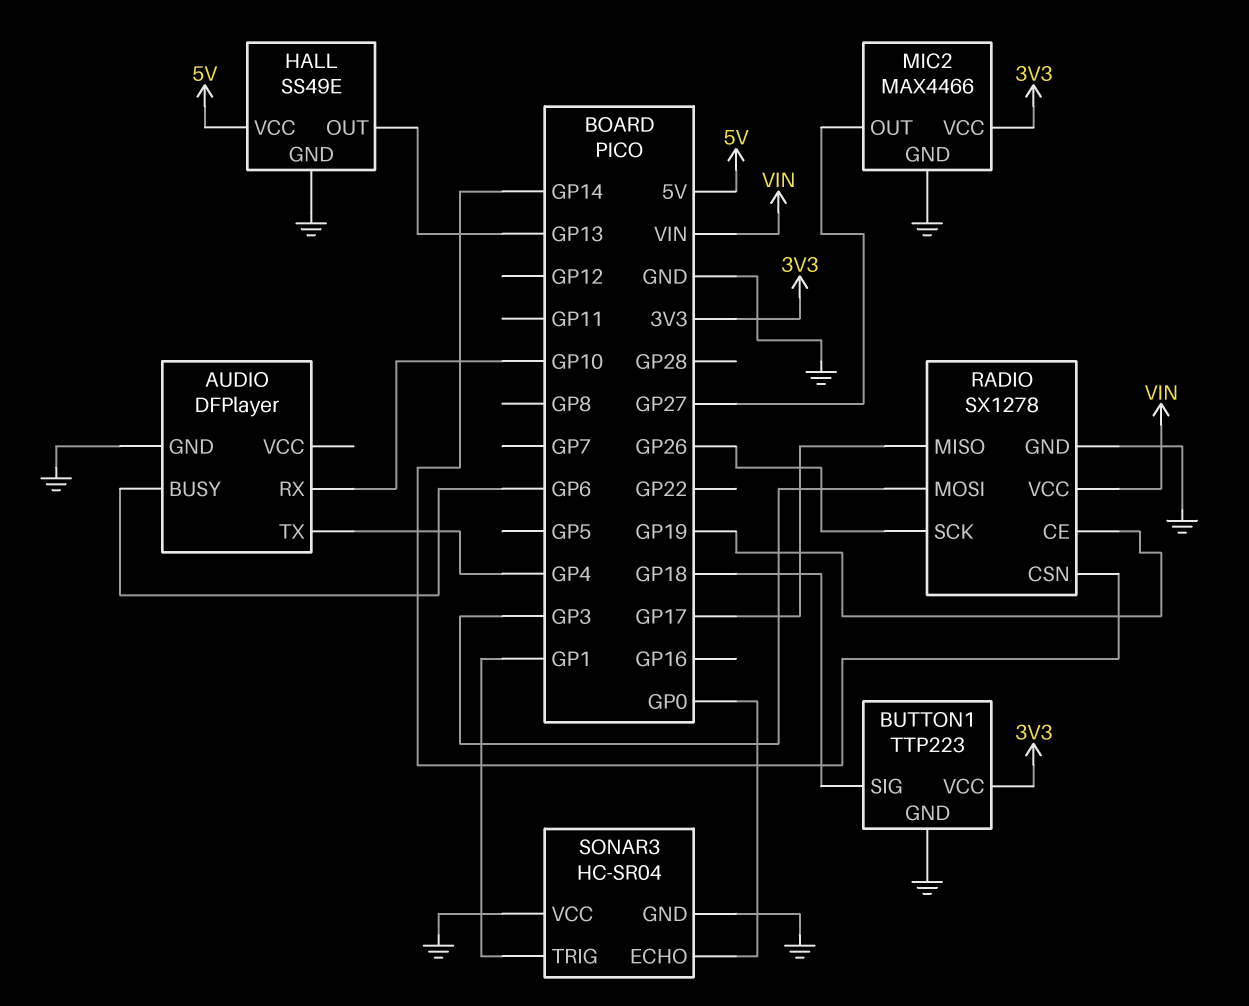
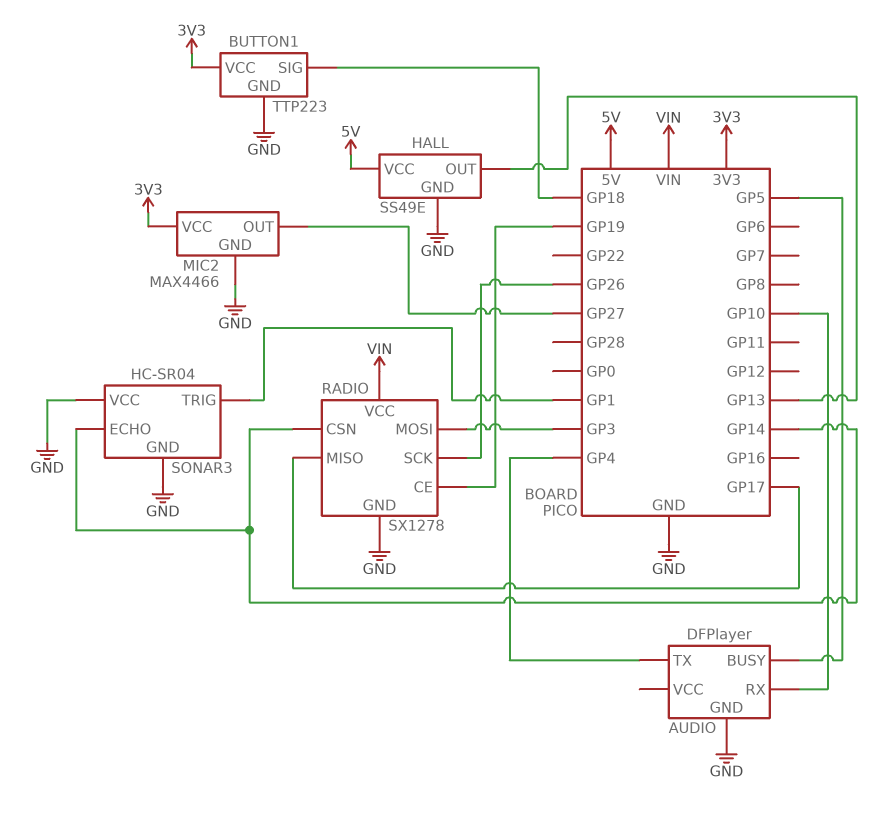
AUDIO pin BUSY: GP6 -> GP5
SONAR3 pin ECHO: GP0 -> GP14

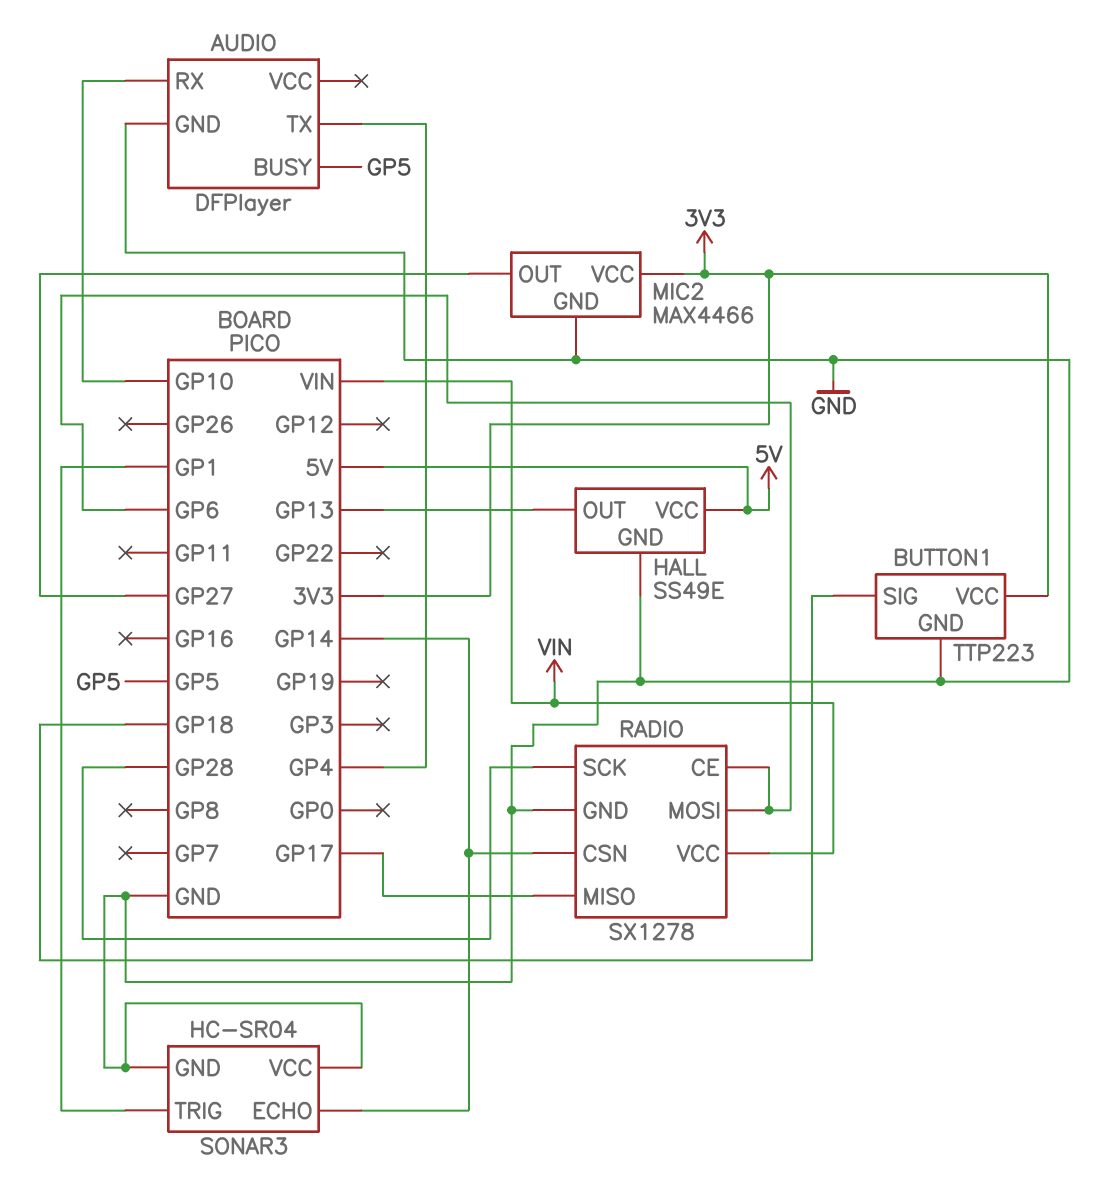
RADIO pin CE: GP19 -> GP6
RADIO pin MOSI: GP3 -> GP6
RADIO pin SCK: GP26 -> GP28

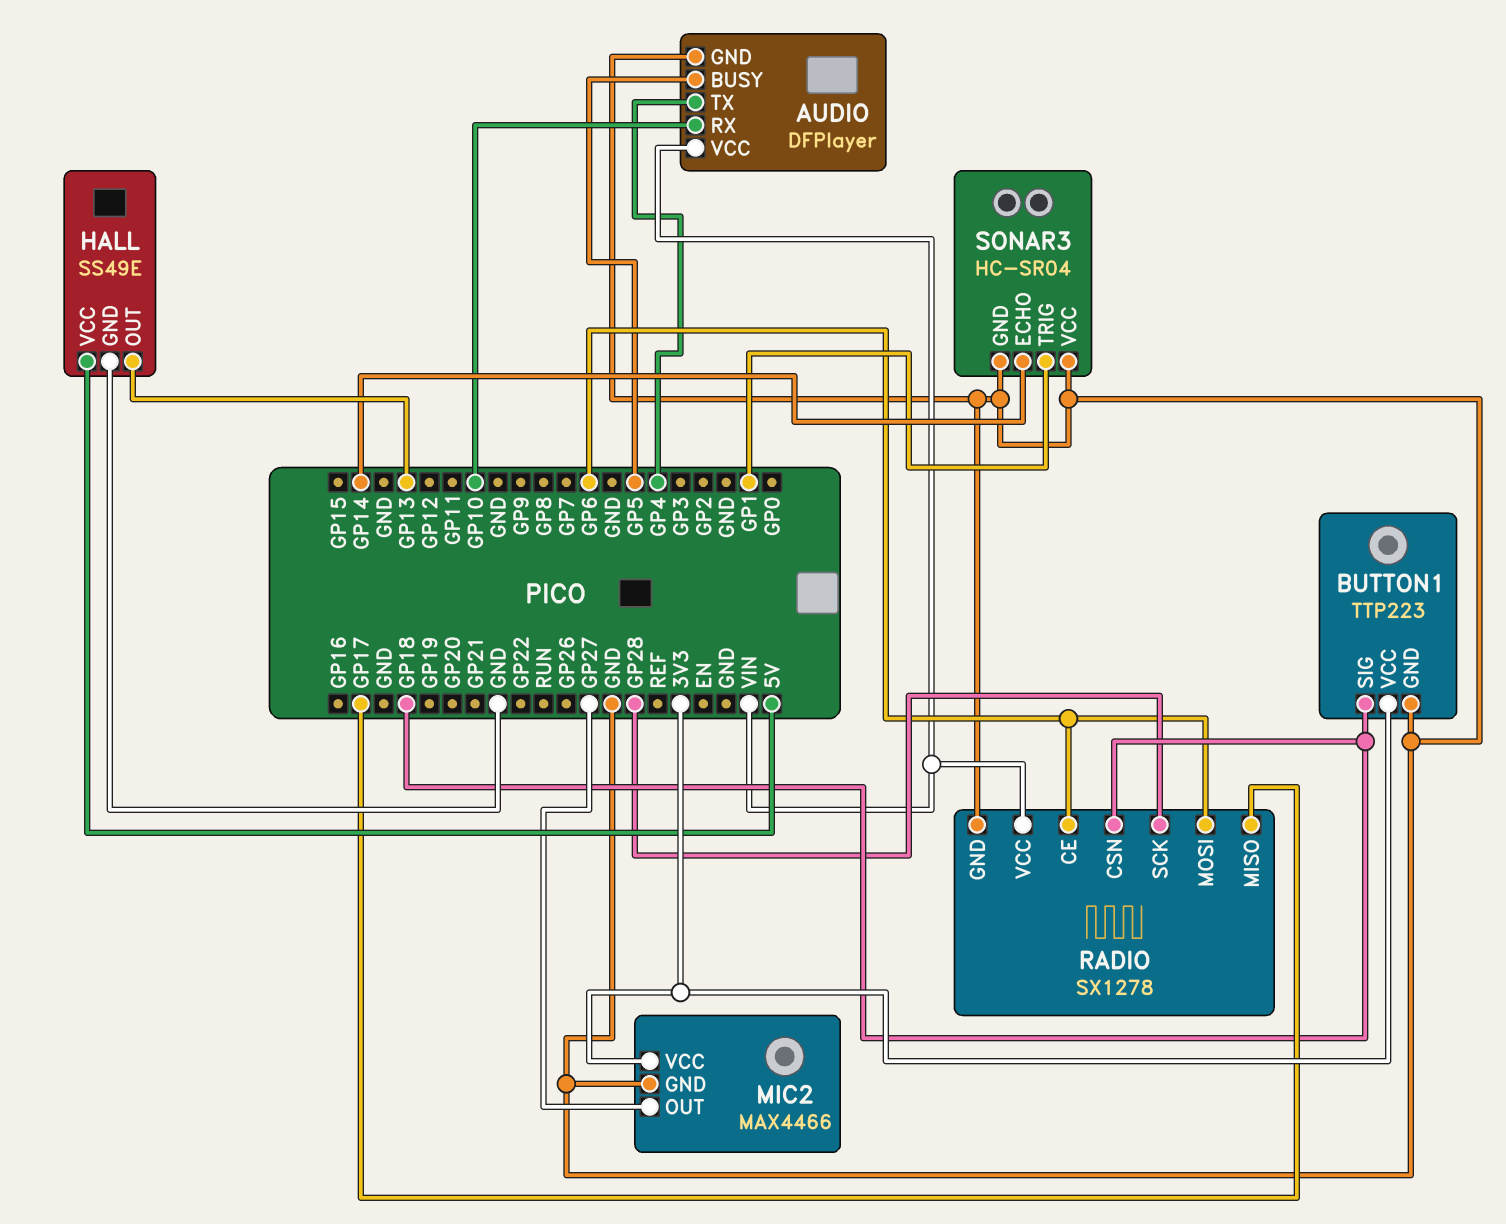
AUDIO pin VCC: none -> VIN
RADIO pin CSN: GP14 -> GP18

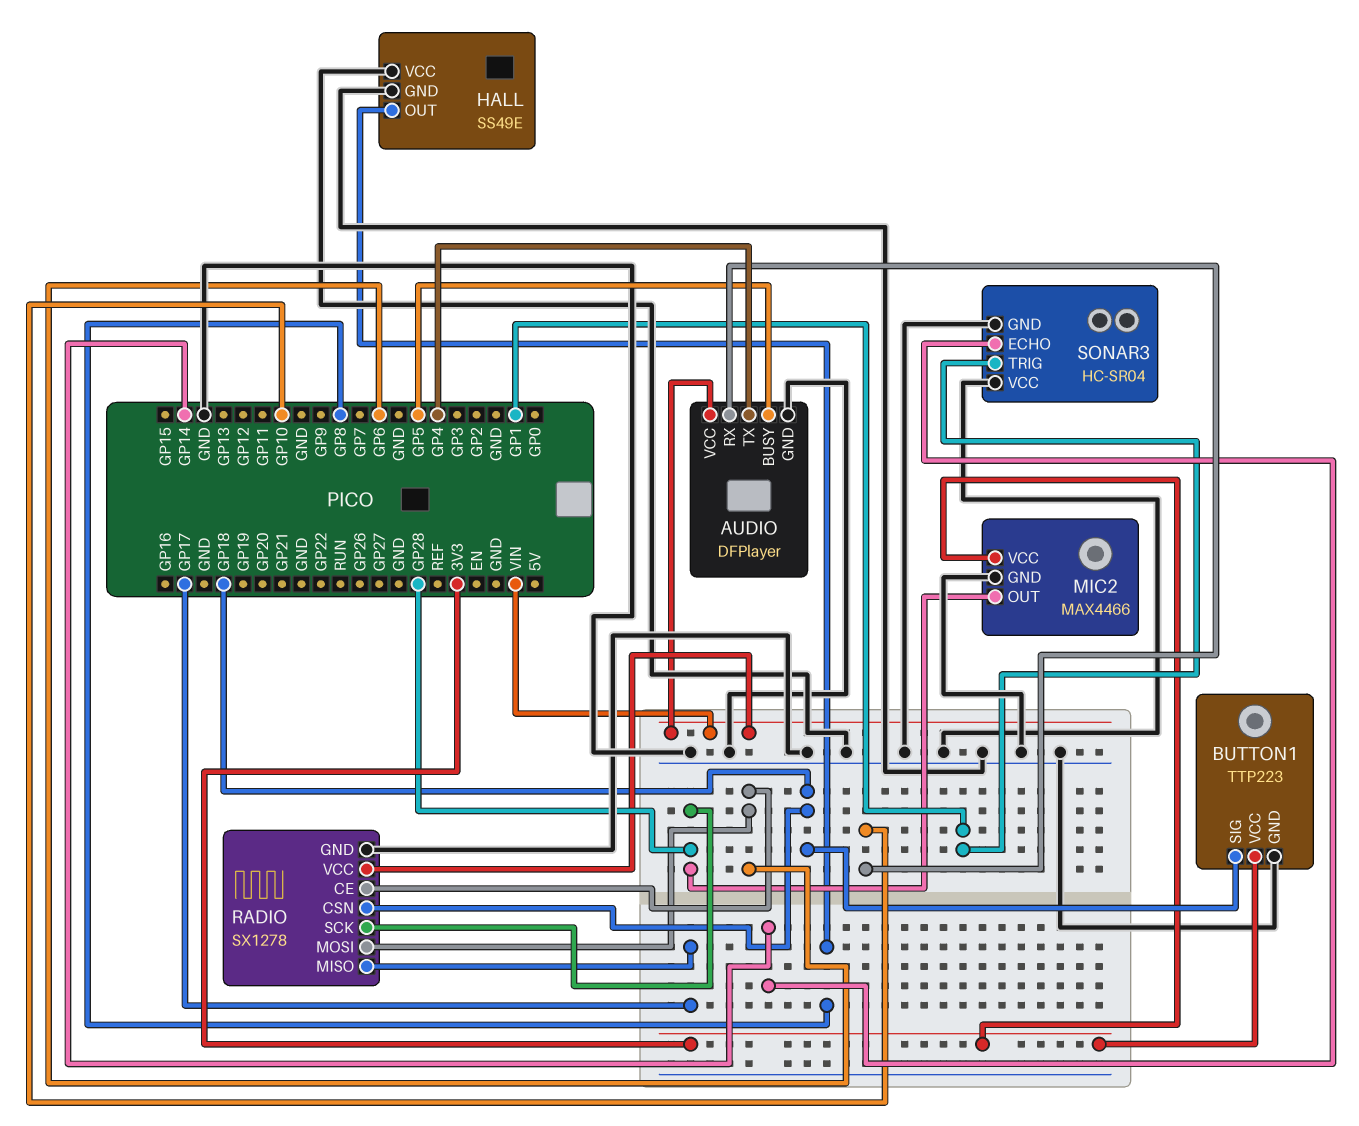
HALL pin OUT: GP13 -> GP8
HALL pin VCC: 5V -> GND
MIC2 pin OUT: GP27 -> GP28

